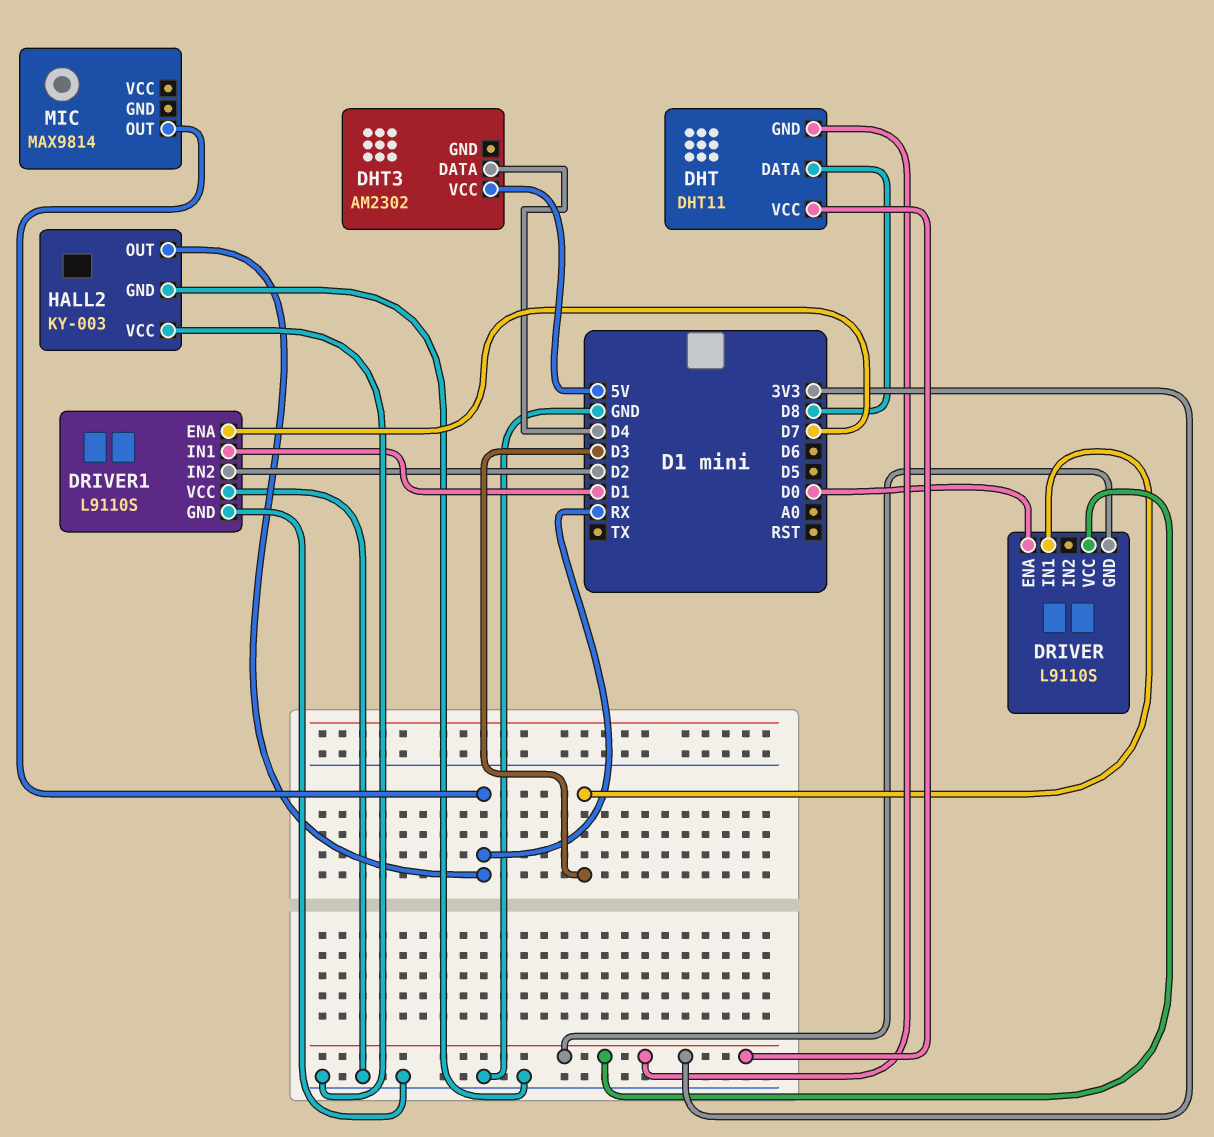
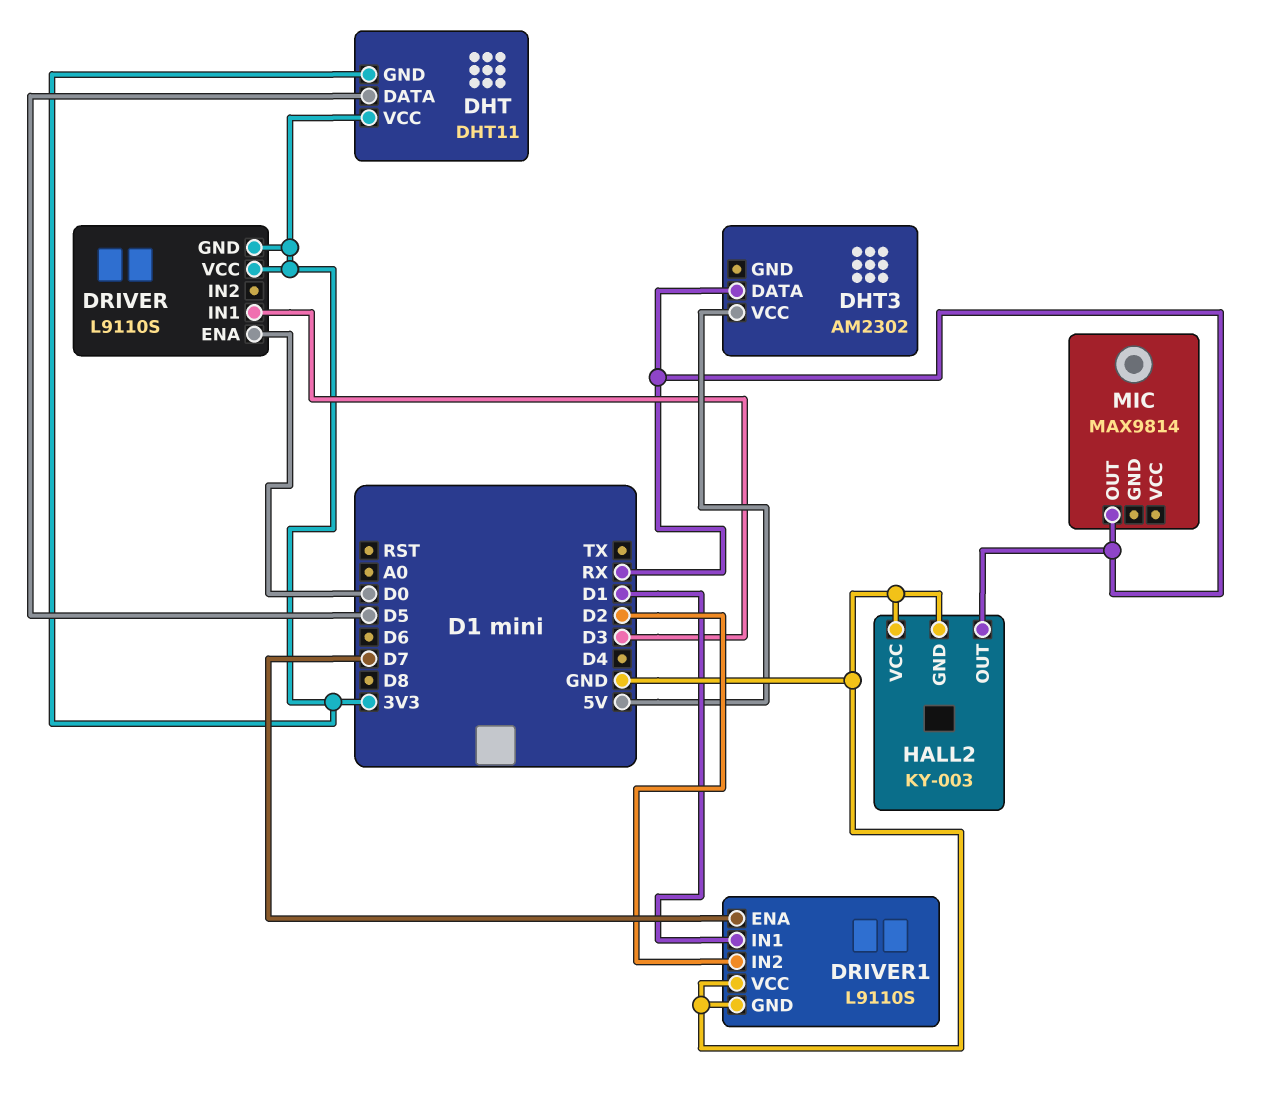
DHT pin DATA: D8 -> D5
DHT3 pin DATA: D4 -> RX

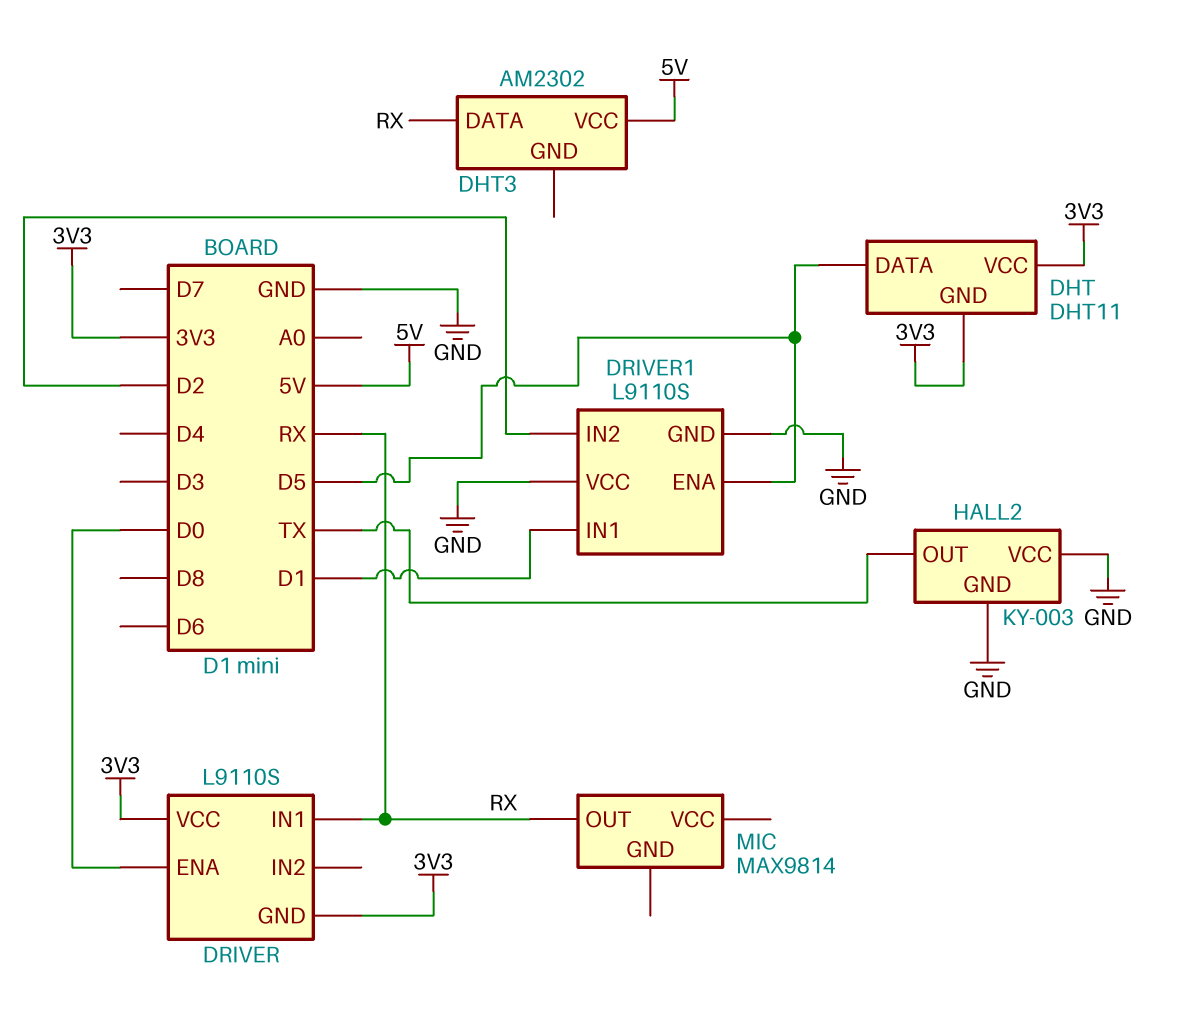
DRIVER pin IN1: D3 -> RX
DRIVER1 pin ENA: D7 -> D5
HALL2 pin OUT: RX -> TX

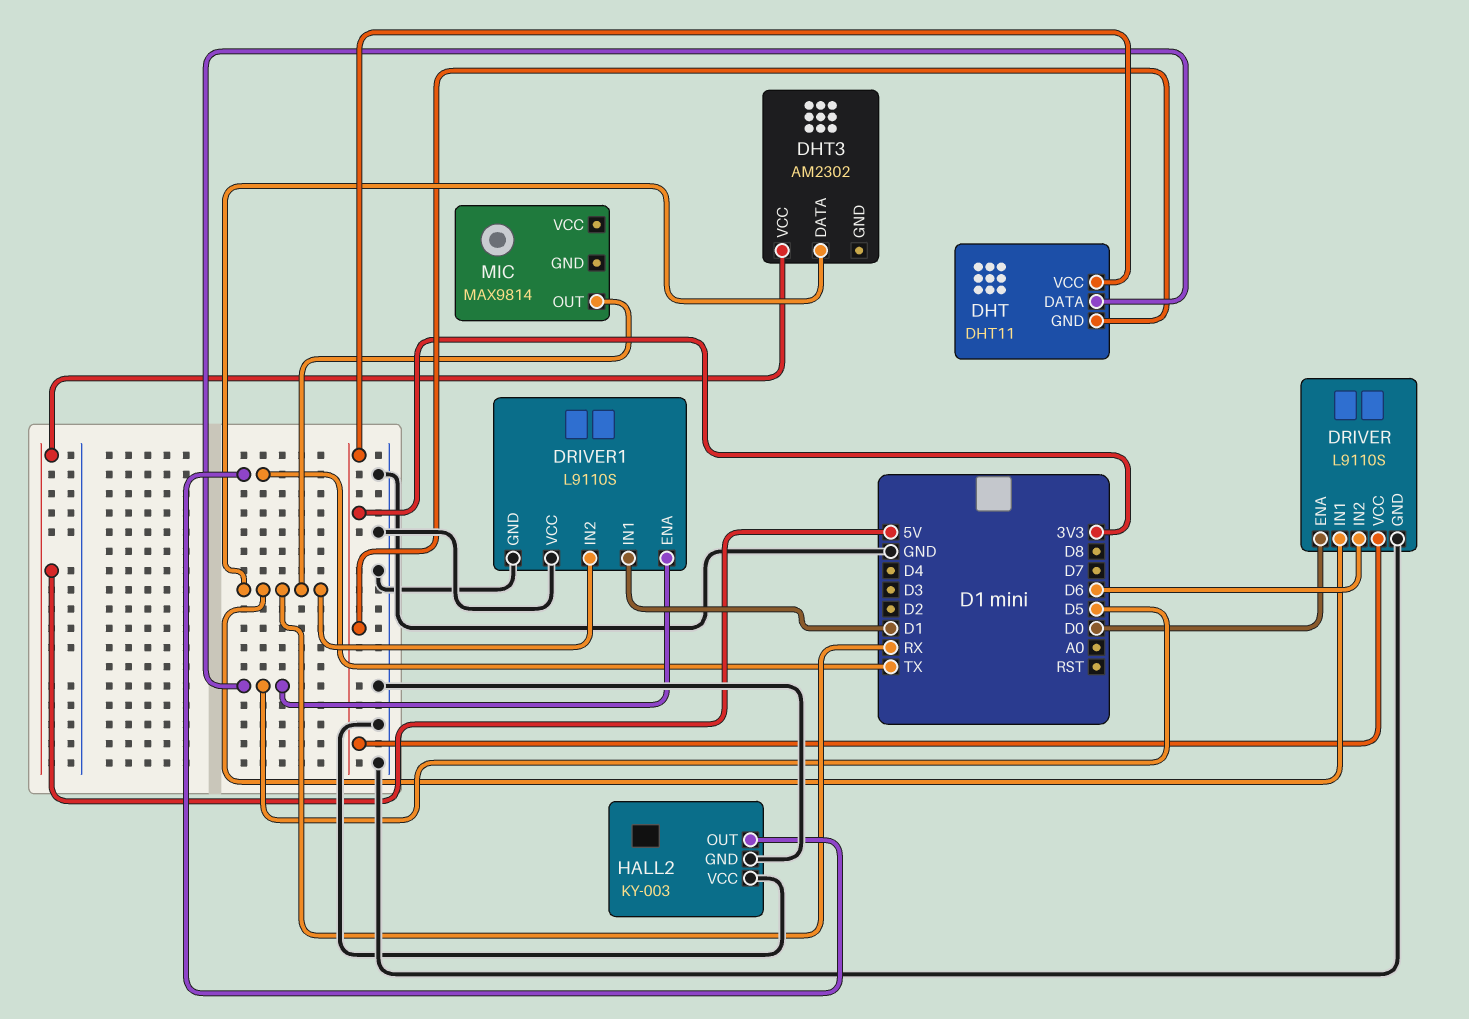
DRIVER pin GND: 3V3 -> GND
DRIVER pin IN2: none -> D6
DRIVER1 pin IN2: D2 -> RX

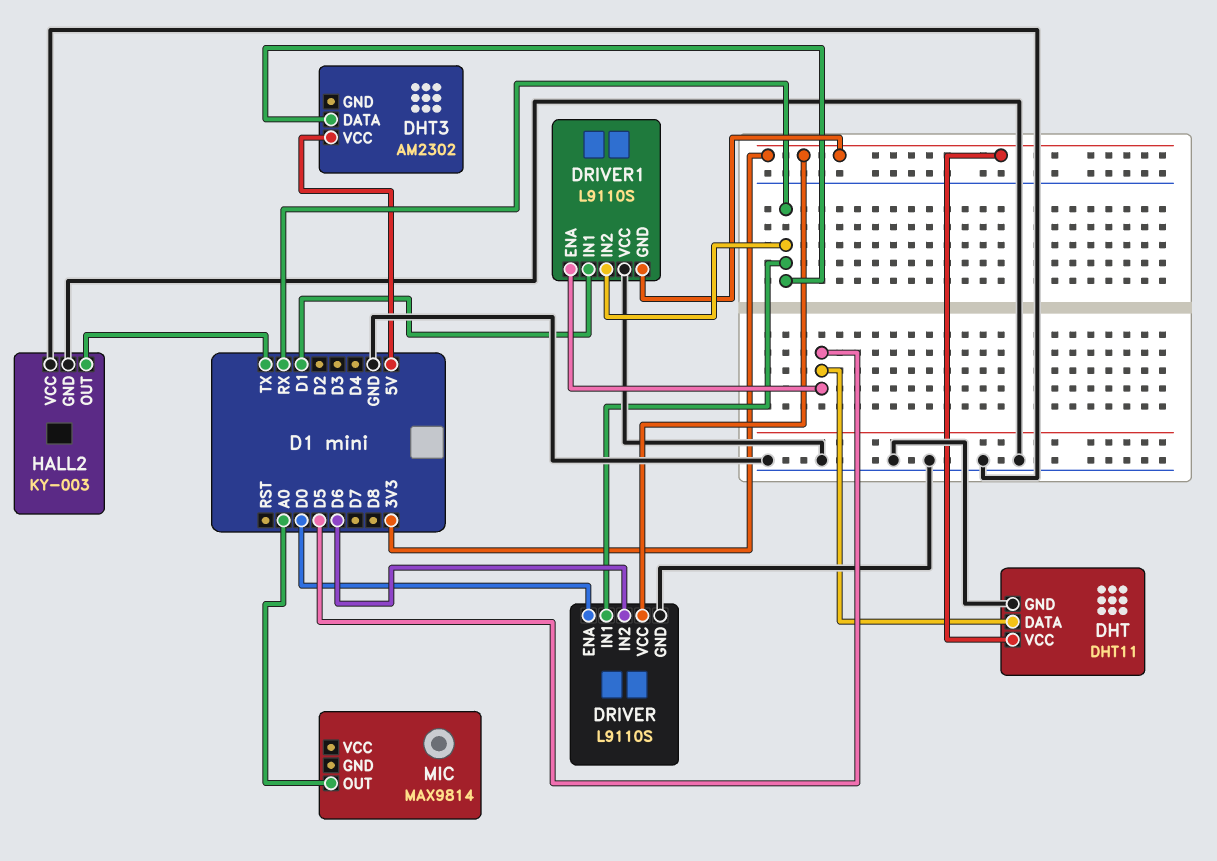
DHT pin GND: 3V3 -> GND
DRIVER1 pin GND: GND -> 3V3
MIC pin OUT: RX -> A0

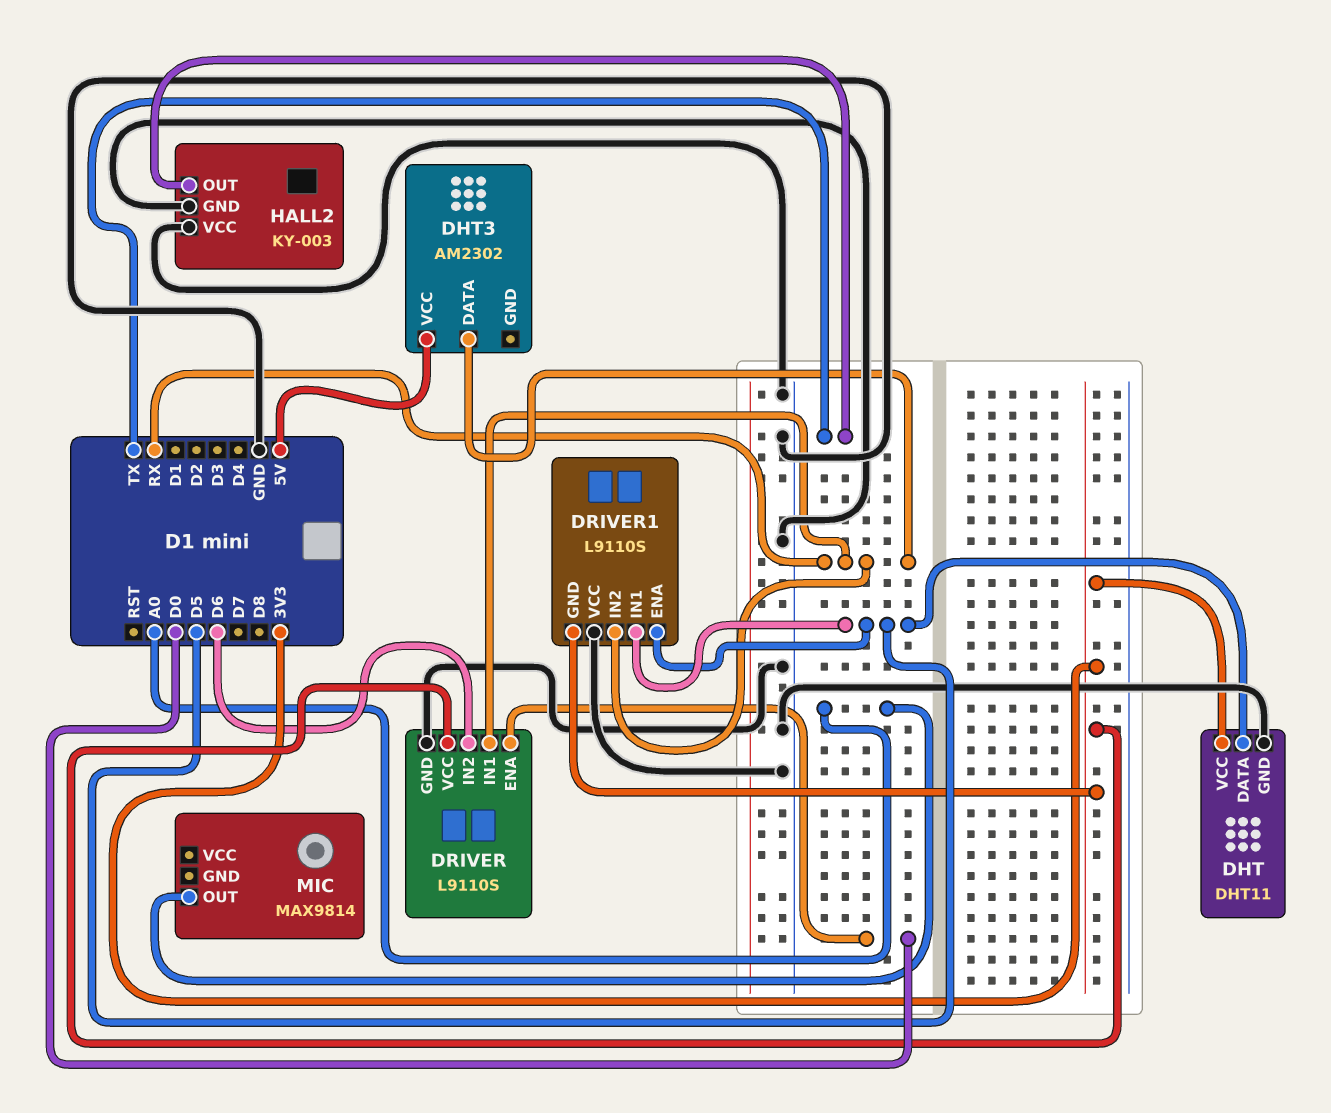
DRIVER1 pin IN1: D1 -> D5

